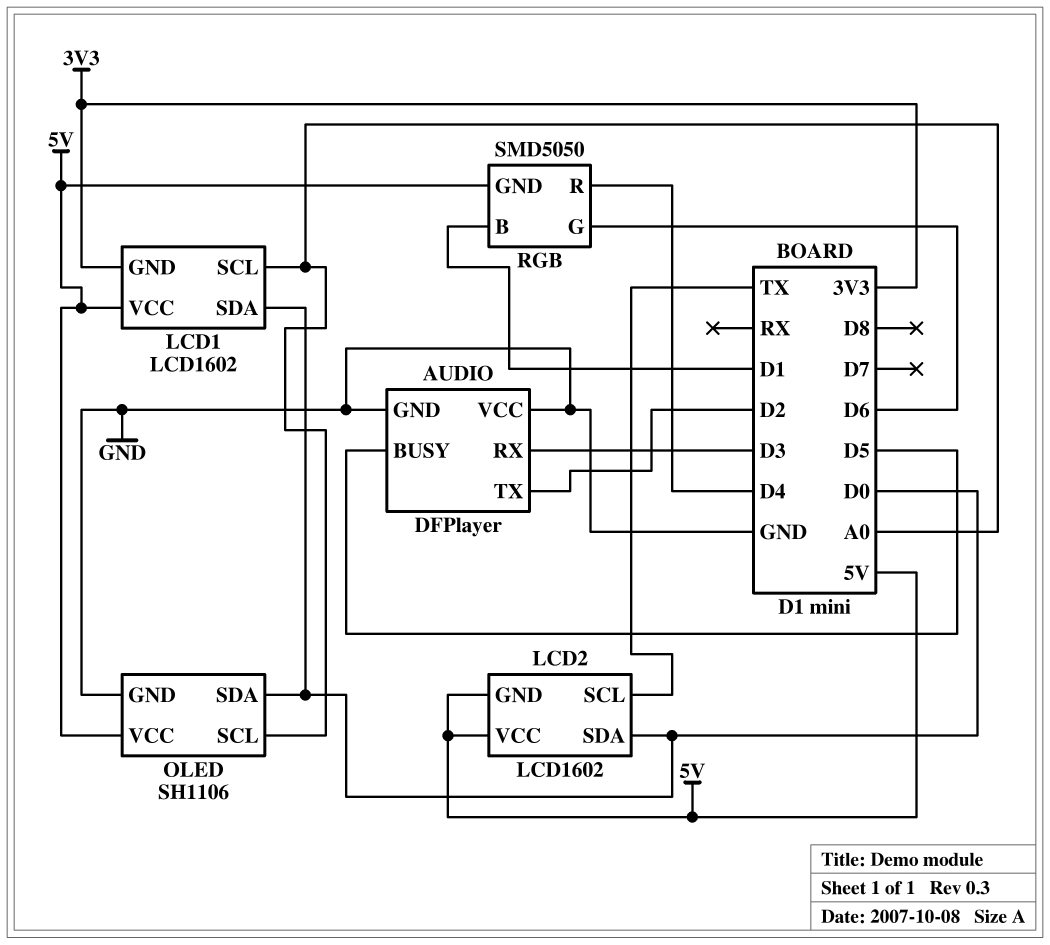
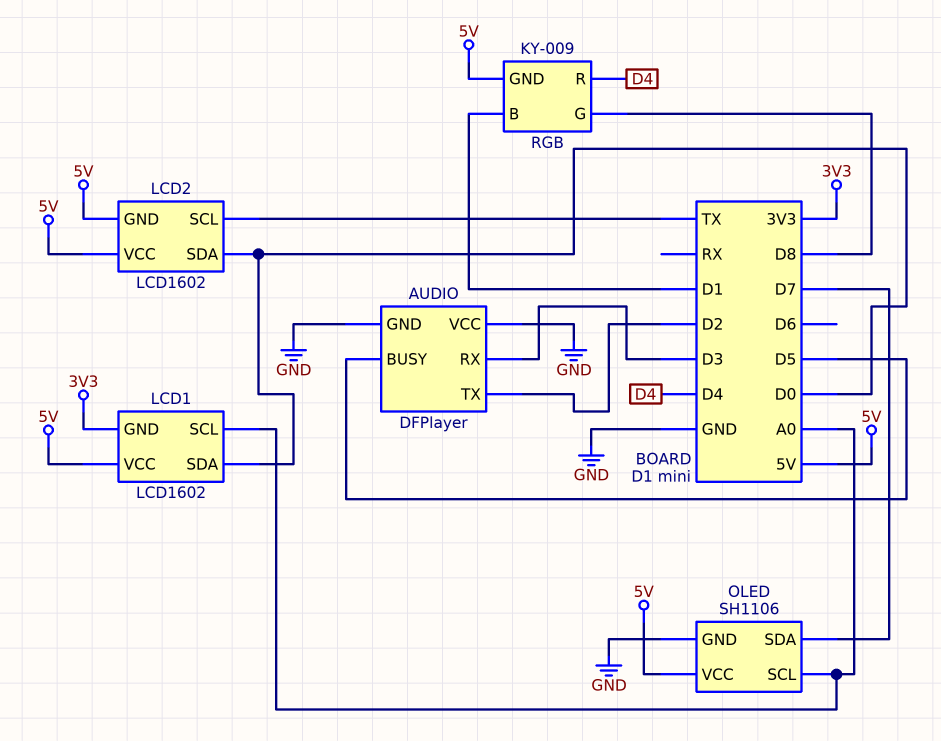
OLED pin SDA: D0 -> D7
RGB: SMD5050 -> KY-009
RGB pin G: D6 -> D8

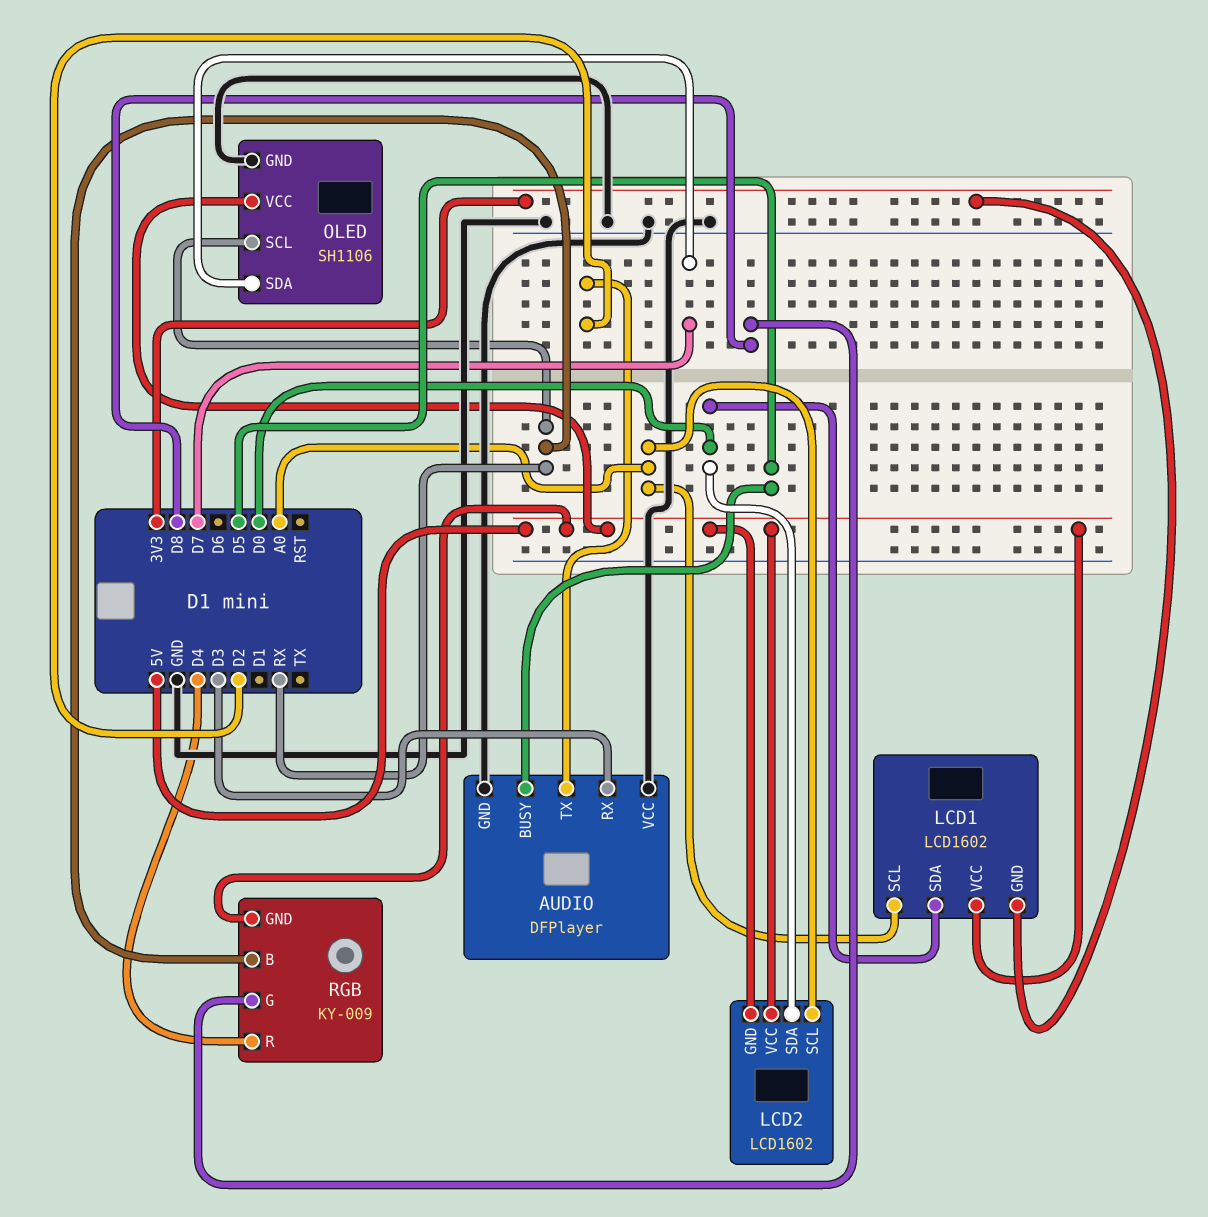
LCD2 pin SCL: TX -> A0
OLED pin SCL: A0 -> RX
RGB pin B: D1 -> RX

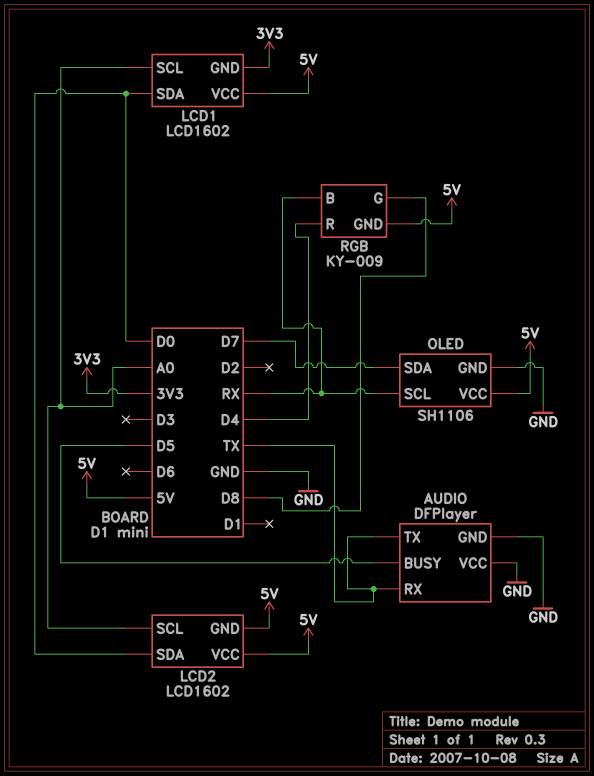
AUDIO pin RX: D3 -> TX
AUDIO pin TX: D2 -> TX

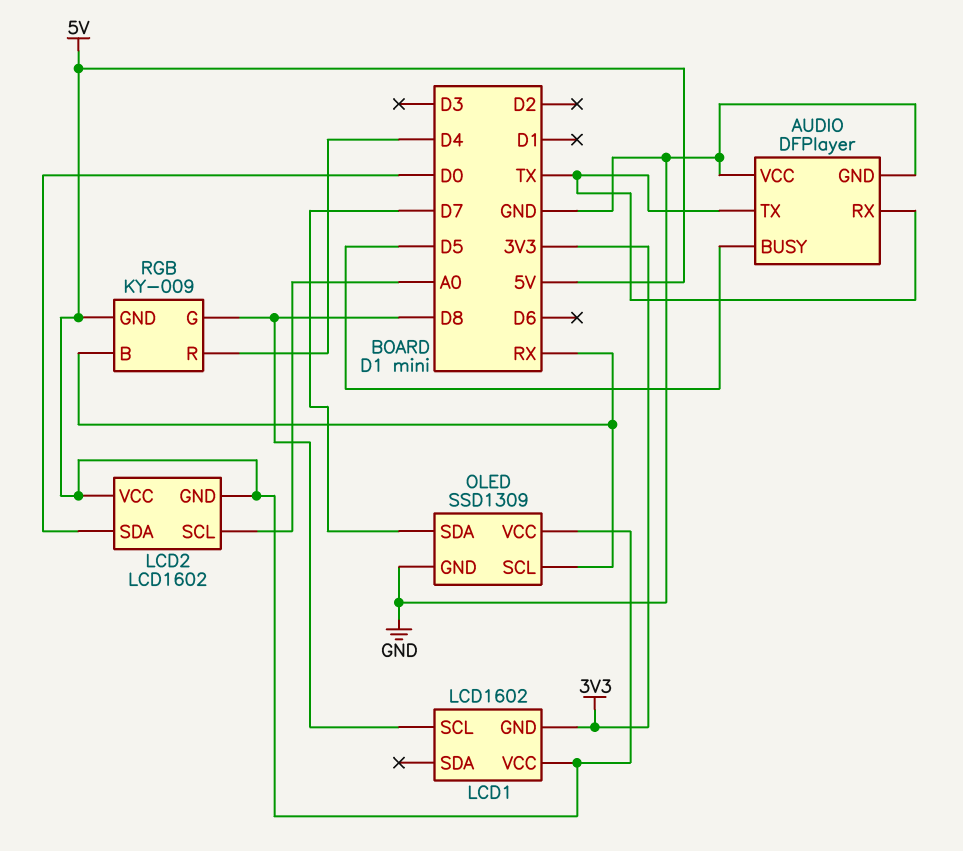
LCD1 pin SCL: A0 -> D8
LCD1 pin SDA: D0 -> none
OLED: SH1106 -> SSD1309

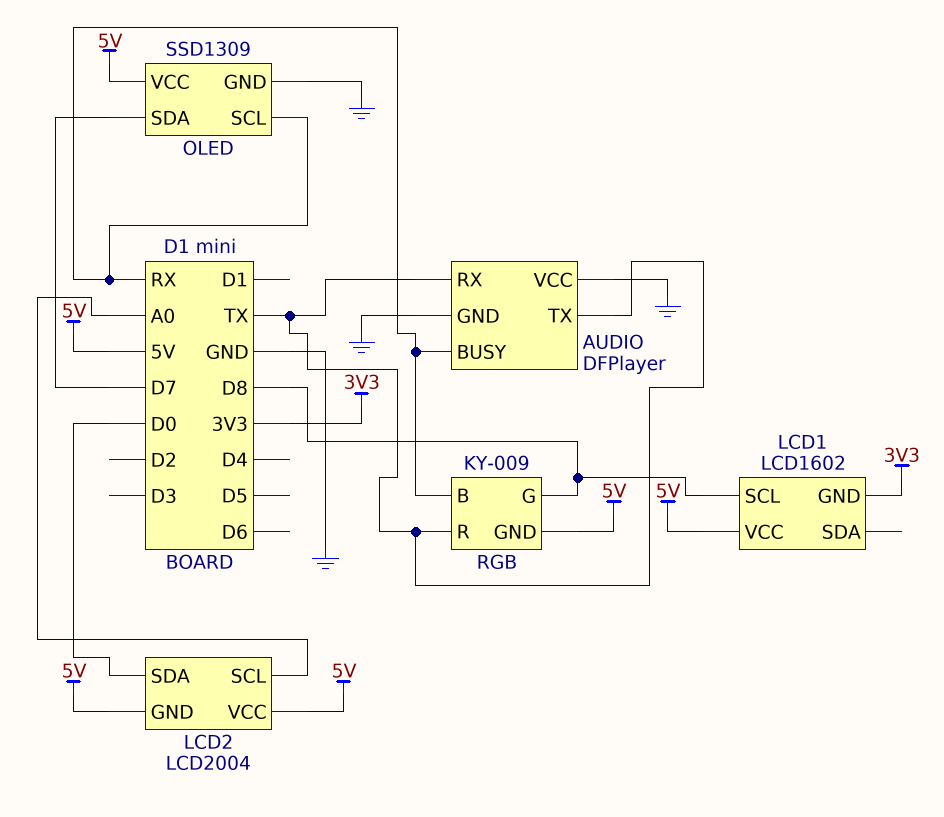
AUDIO pin BUSY: D5 -> RX
LCD2: LCD1602 -> LCD2004
RGB pin R: D4 -> TX

